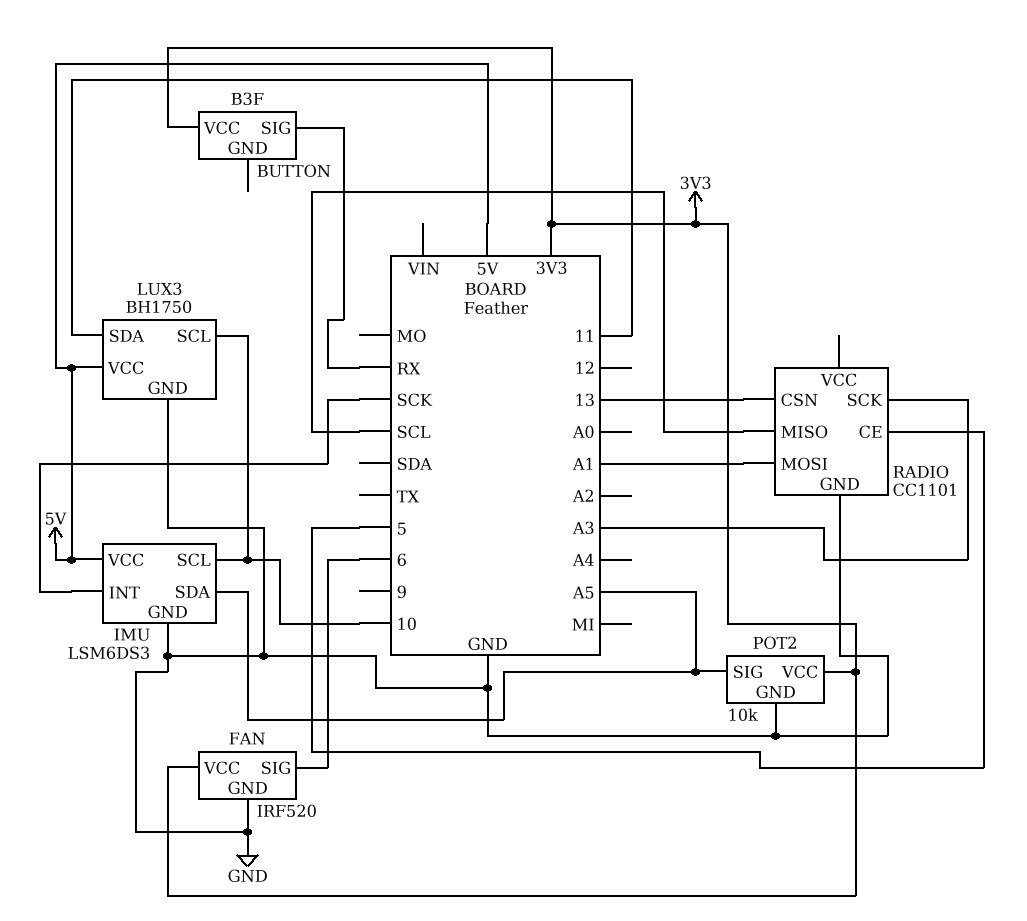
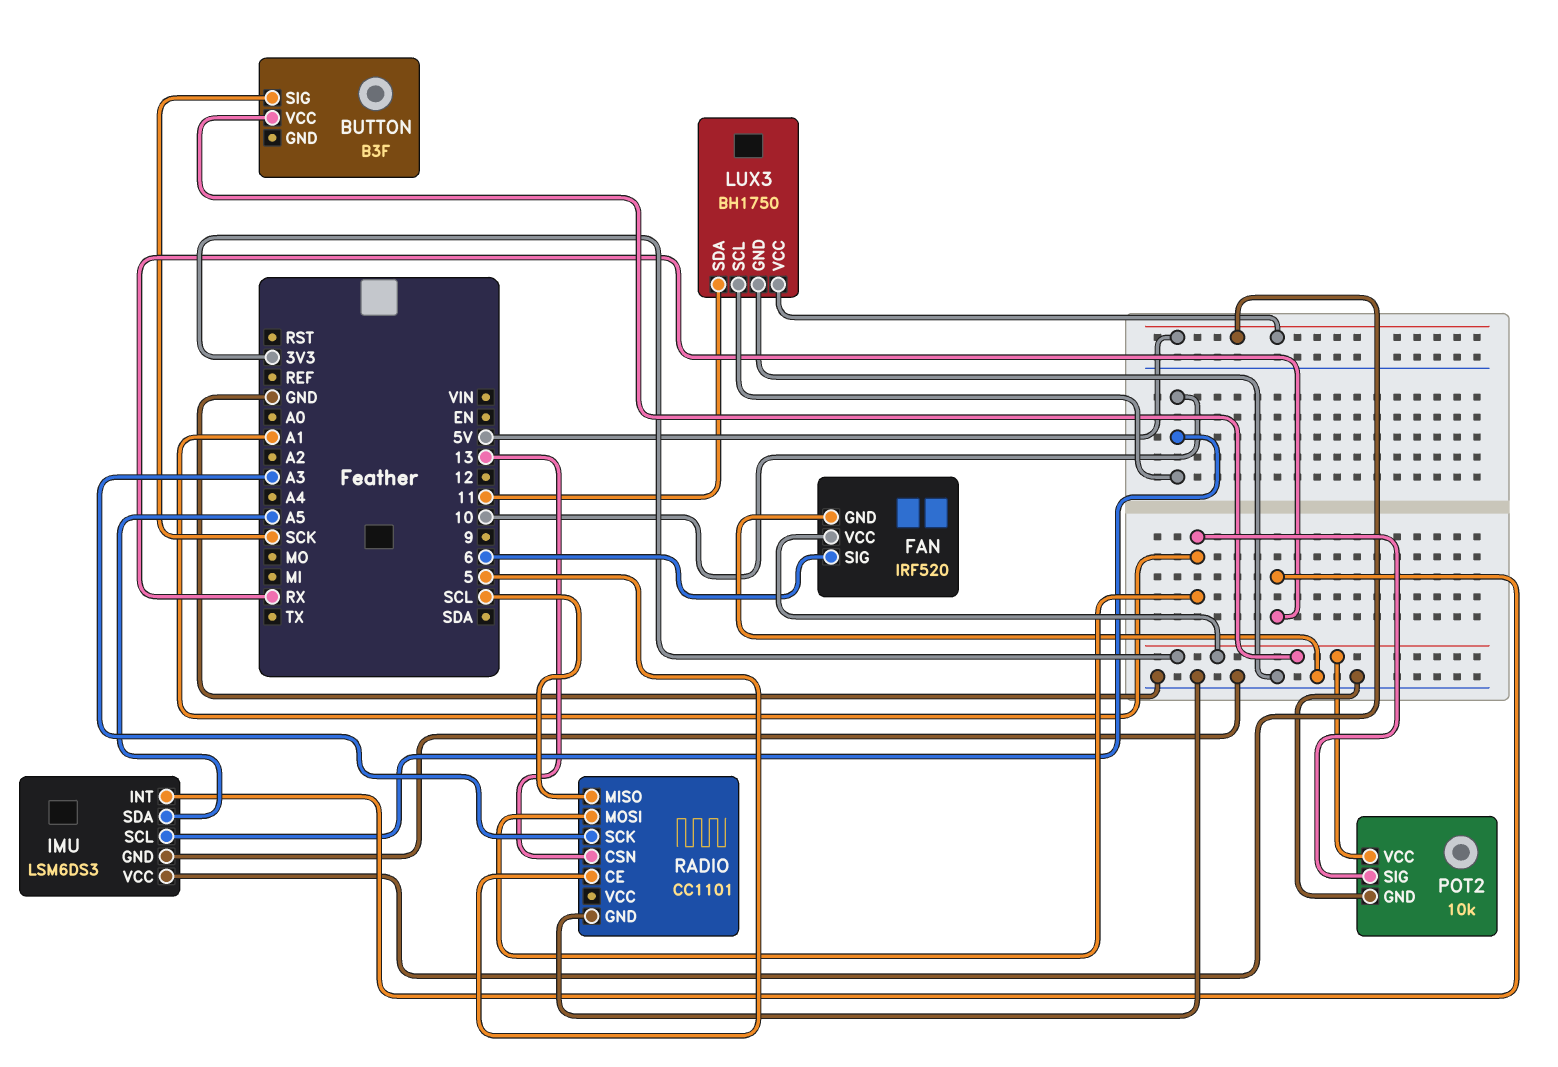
BUTTON pin SIG: RX -> SCK
IMU pin INT: SCK -> RX
POT2 pin SIG: A5 -> A1

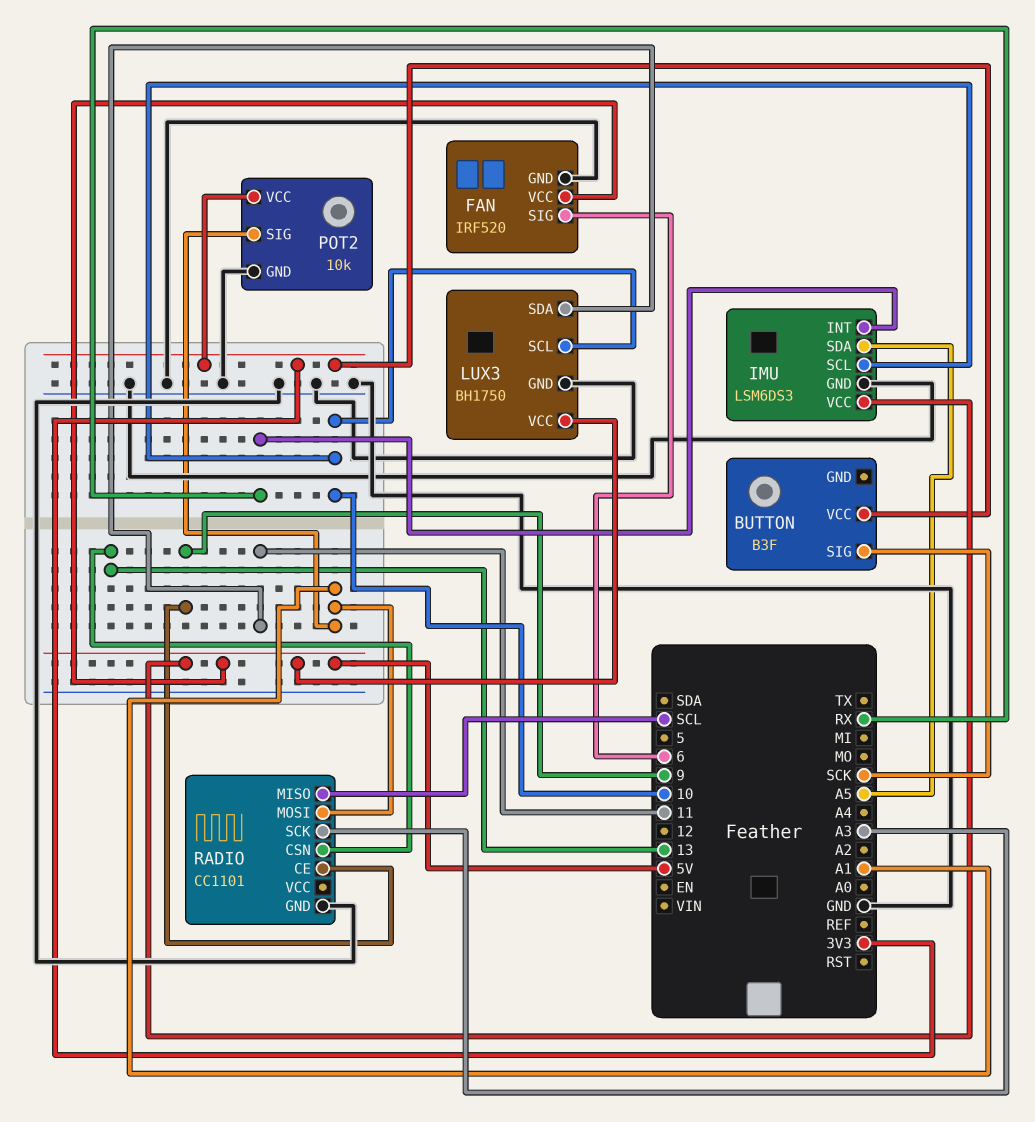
FAN pin VCC: 3V3 -> 5V
RADIO pin CE: 5 -> 9

